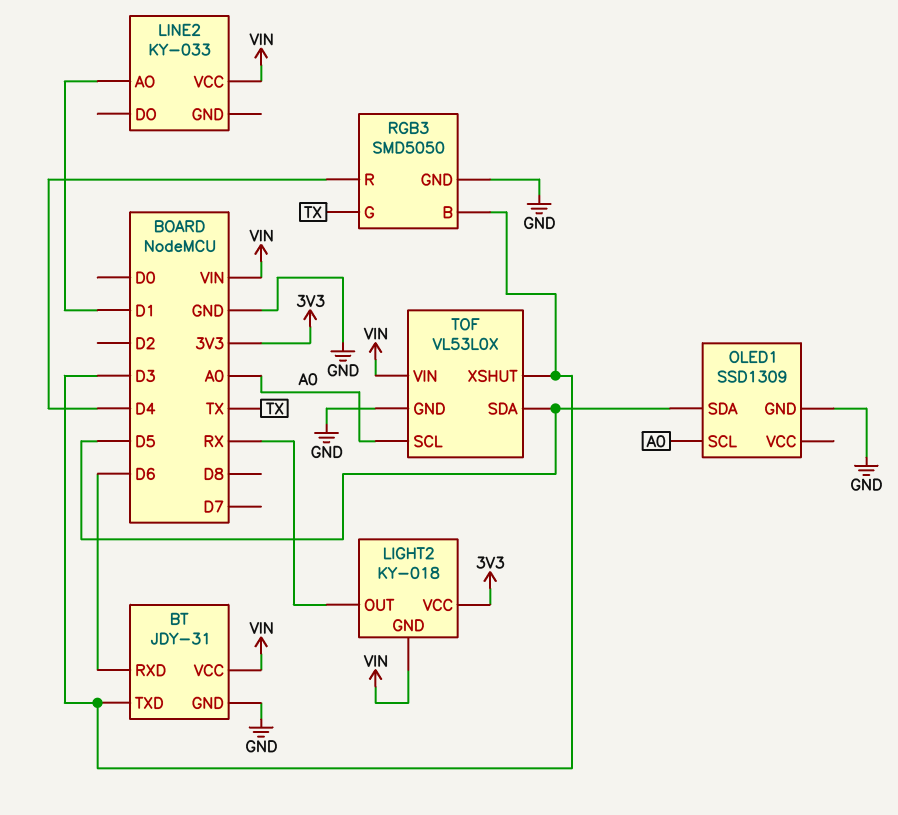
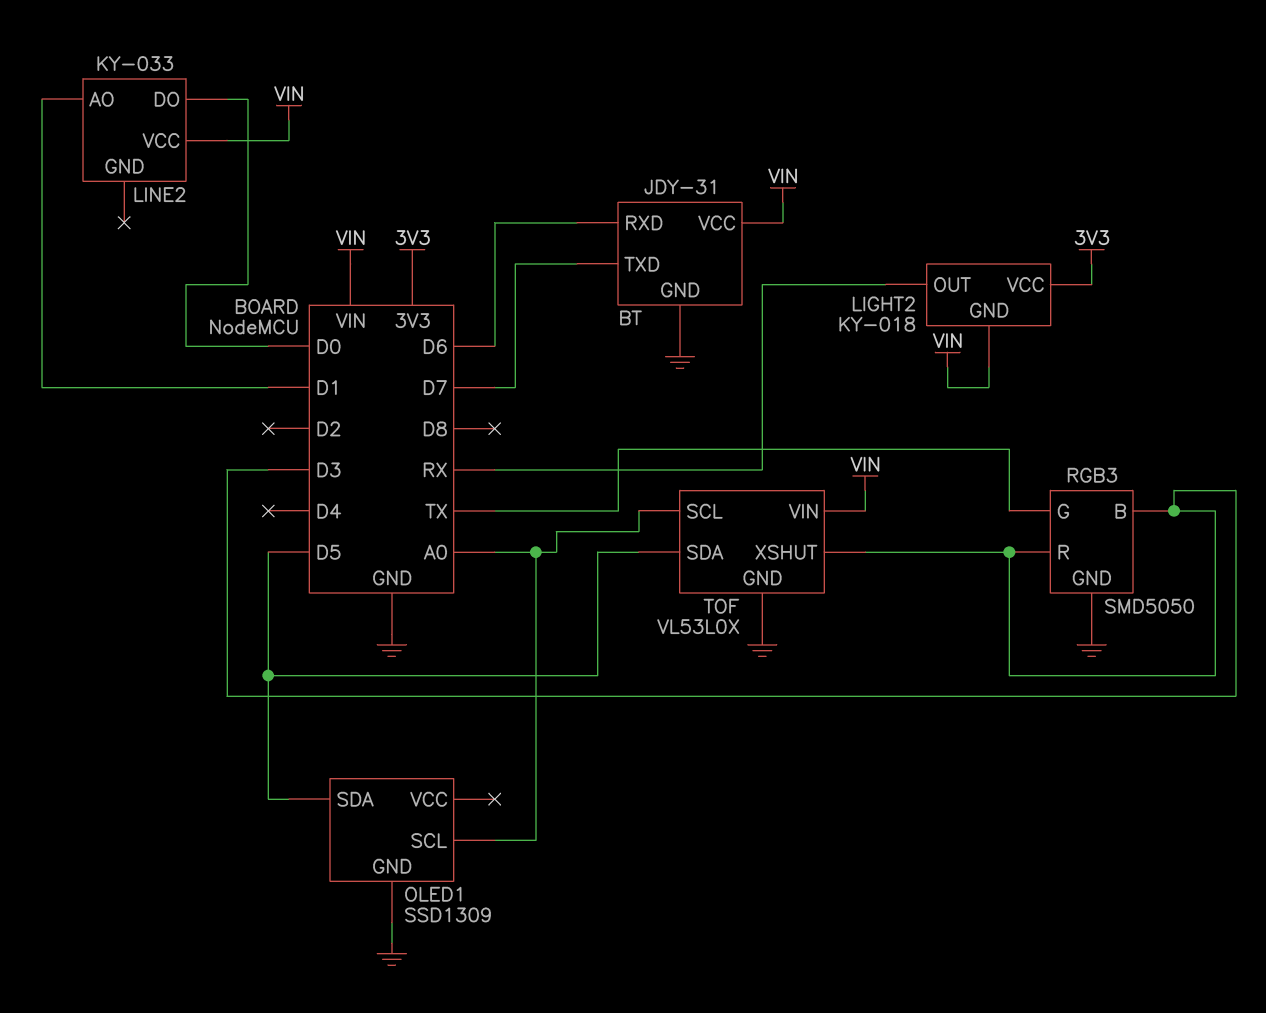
BT pin TXD: D3 -> D7
LINE2 pin DO: none -> D0
RGB3 pin R: D4 -> D3

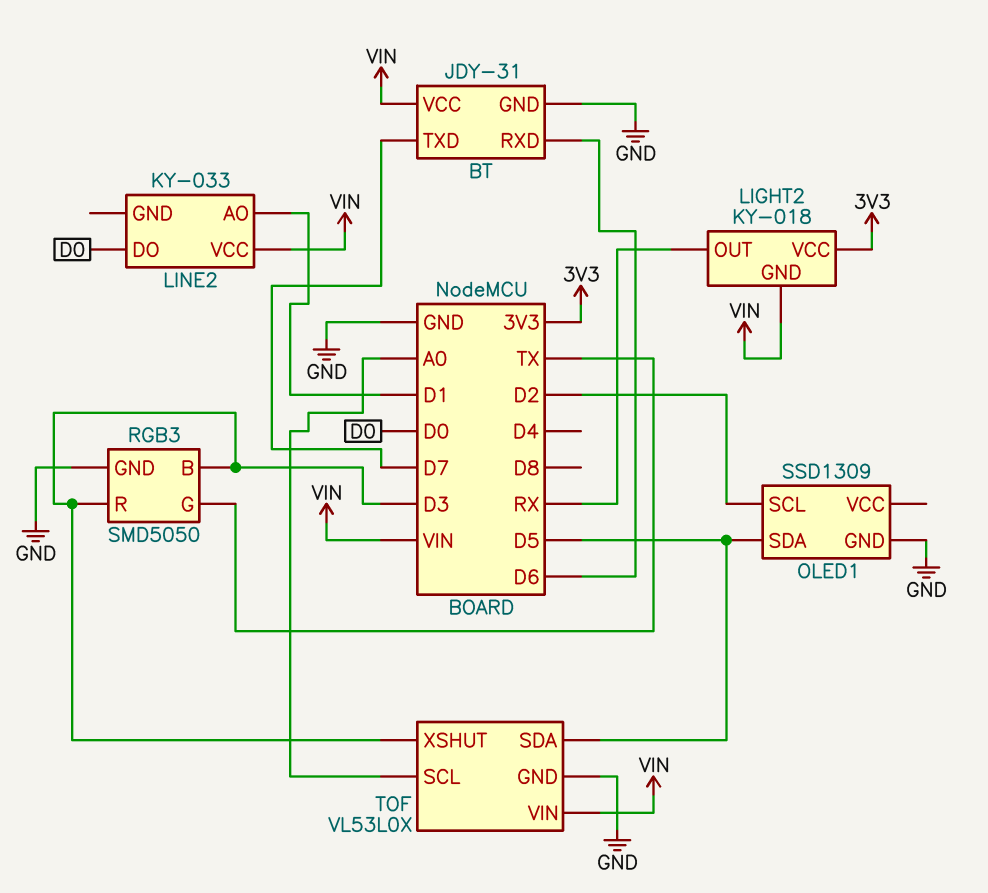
OLED1 pin SCL: A0 -> D2

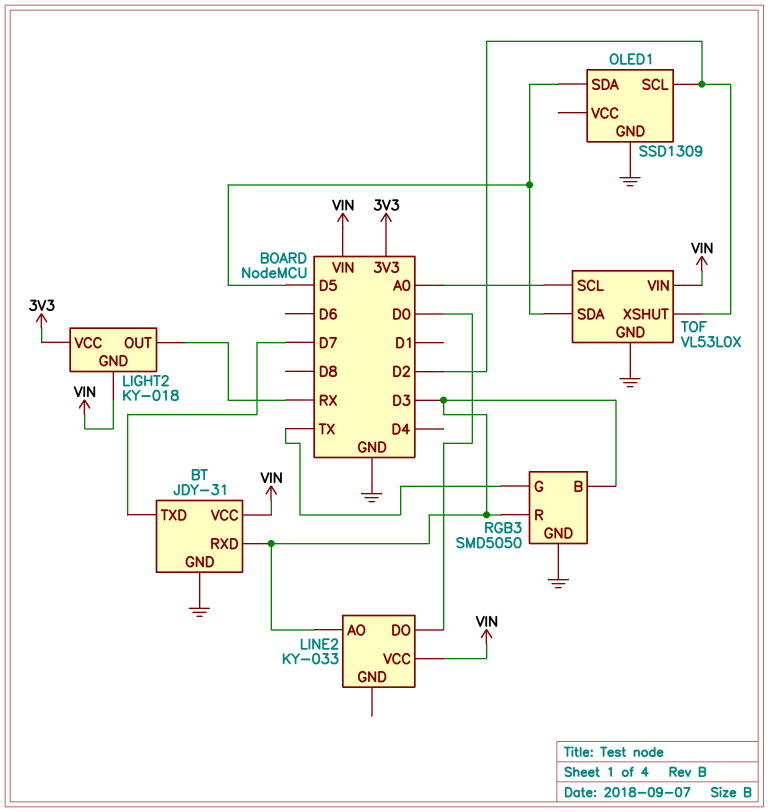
BT pin RXD: D6 -> D3
LINE2 pin AO: D1 -> D3
TOF pin XSHUT: D3 -> D2

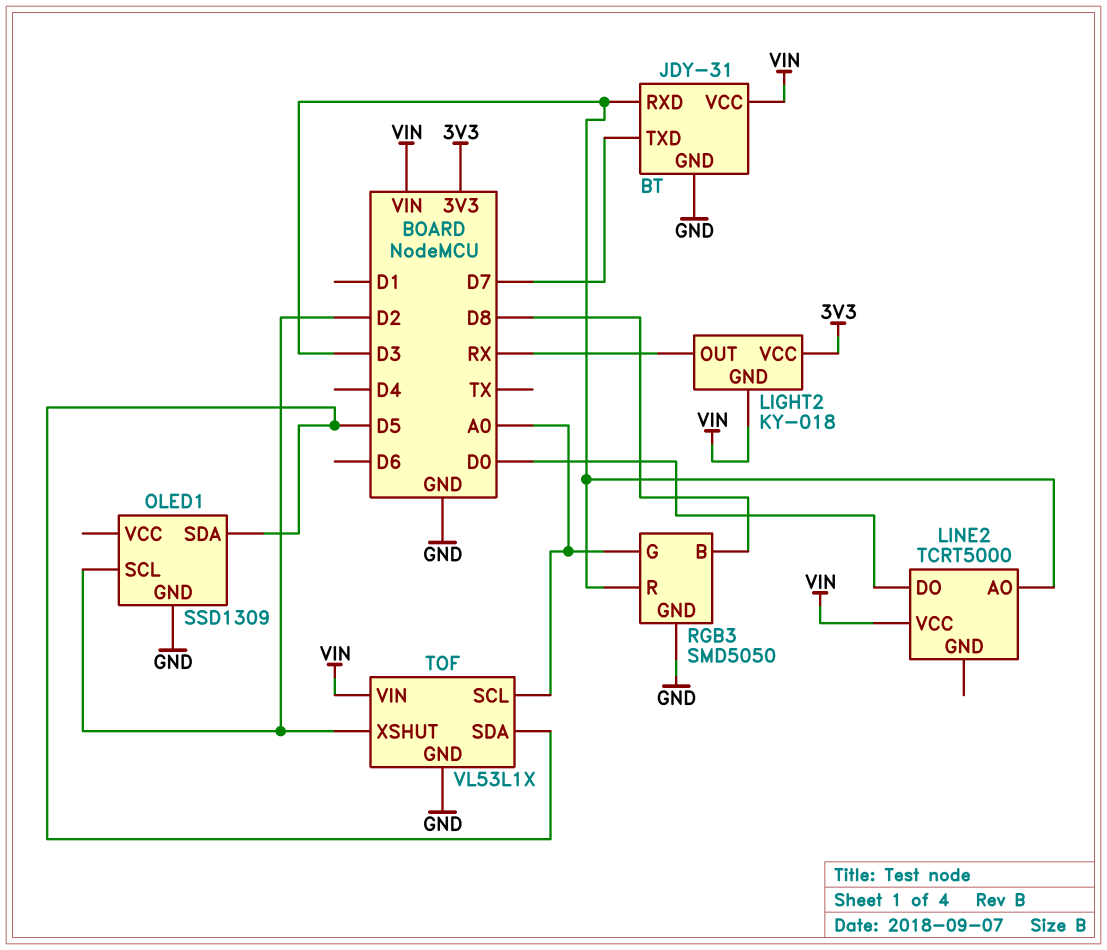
LINE2: KY-033 -> TCRT5000
RGB3 pin B: D3 -> D8
RGB3 pin G: TX -> A0
TOF: VL53L0X -> VL53L1X

